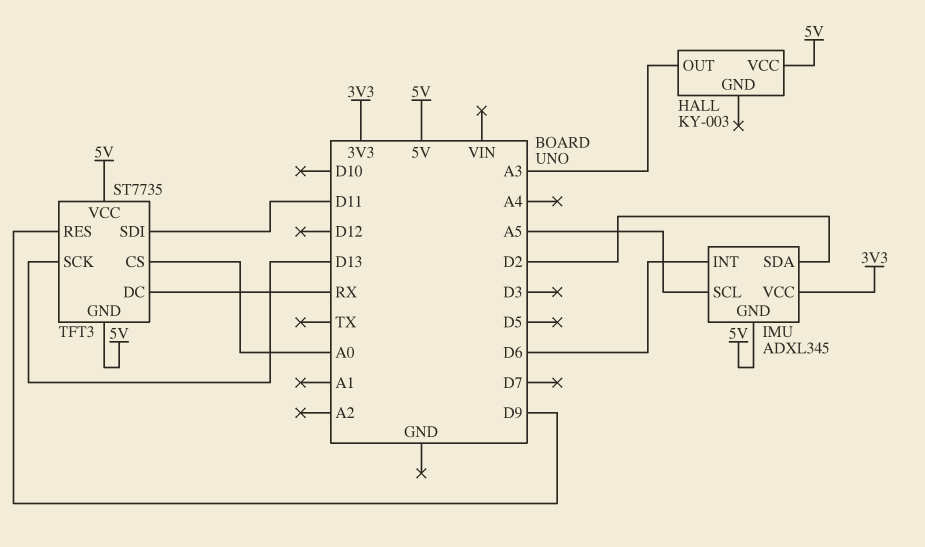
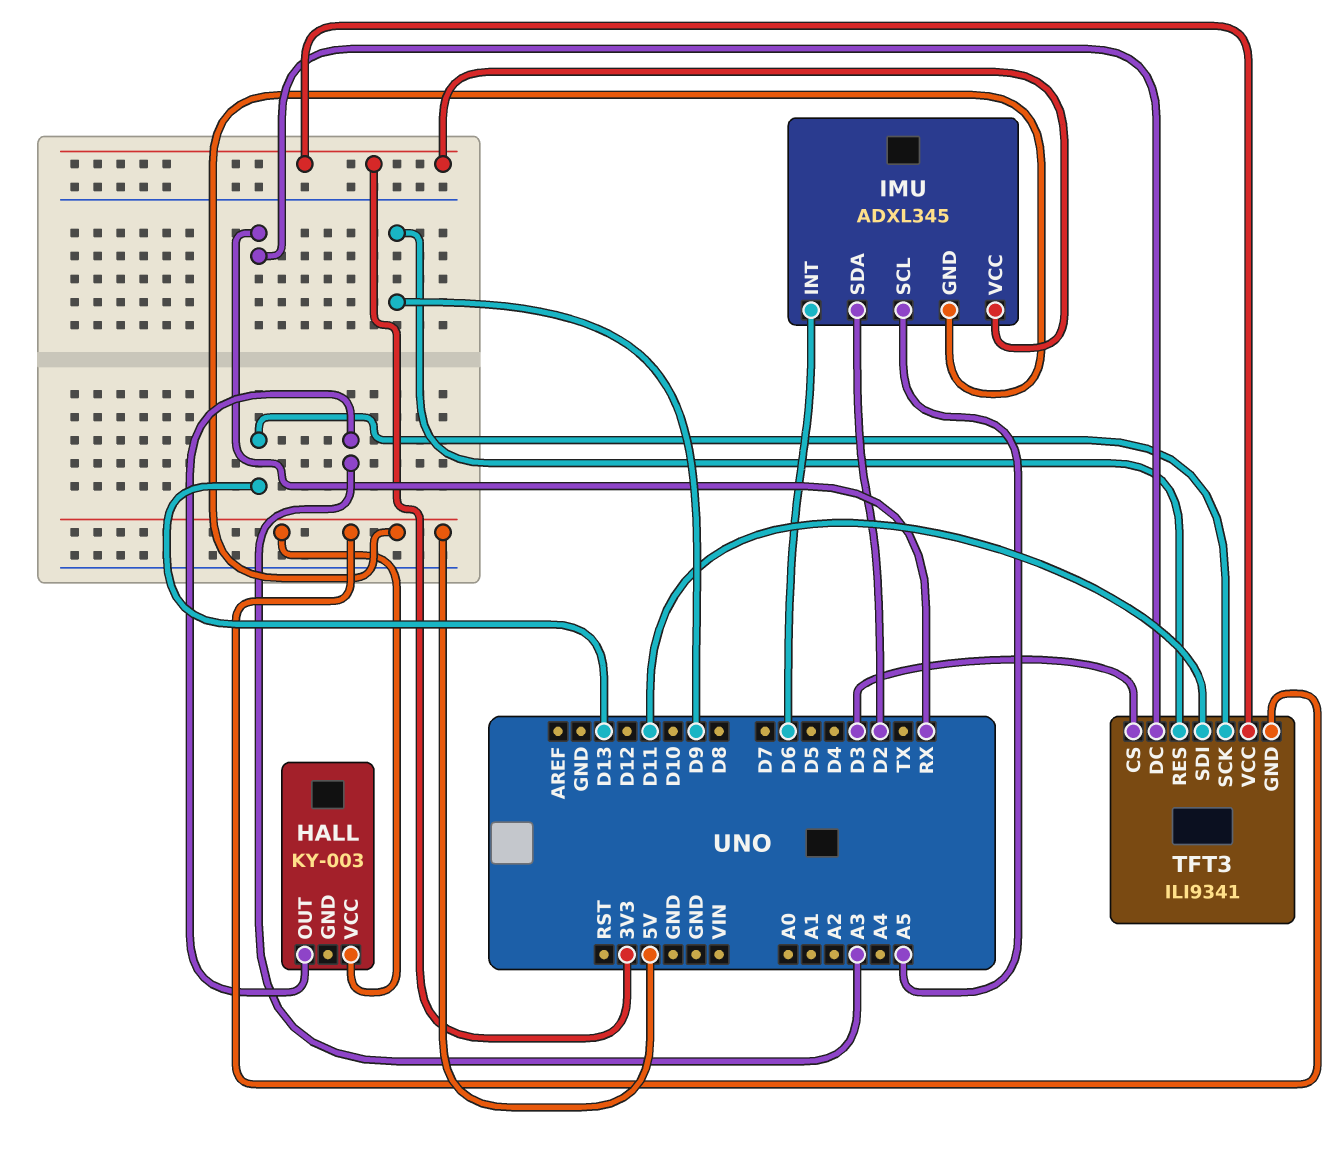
TFT3: ST7735 -> ILI9341
TFT3 pin CS: A0 -> D3
TFT3 pin VCC: 5V -> 3V3

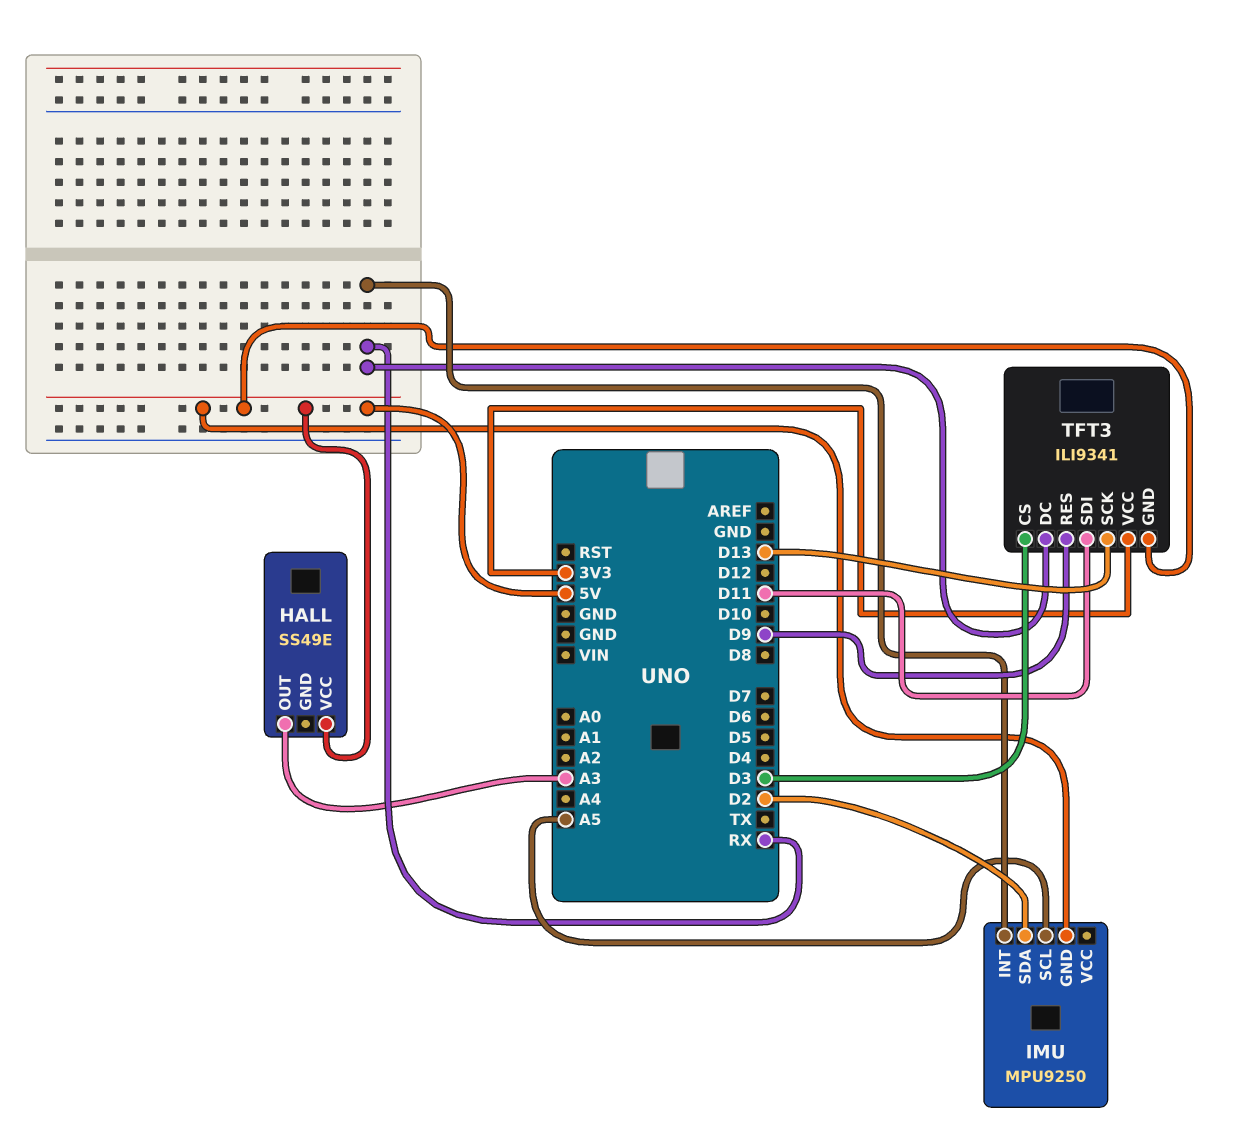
HALL: KY-003 -> SS49E
IMU: ADXL345 -> MPU9250
IMU pin INT: D6 -> RX
IMU pin VCC: 3V3 -> none

